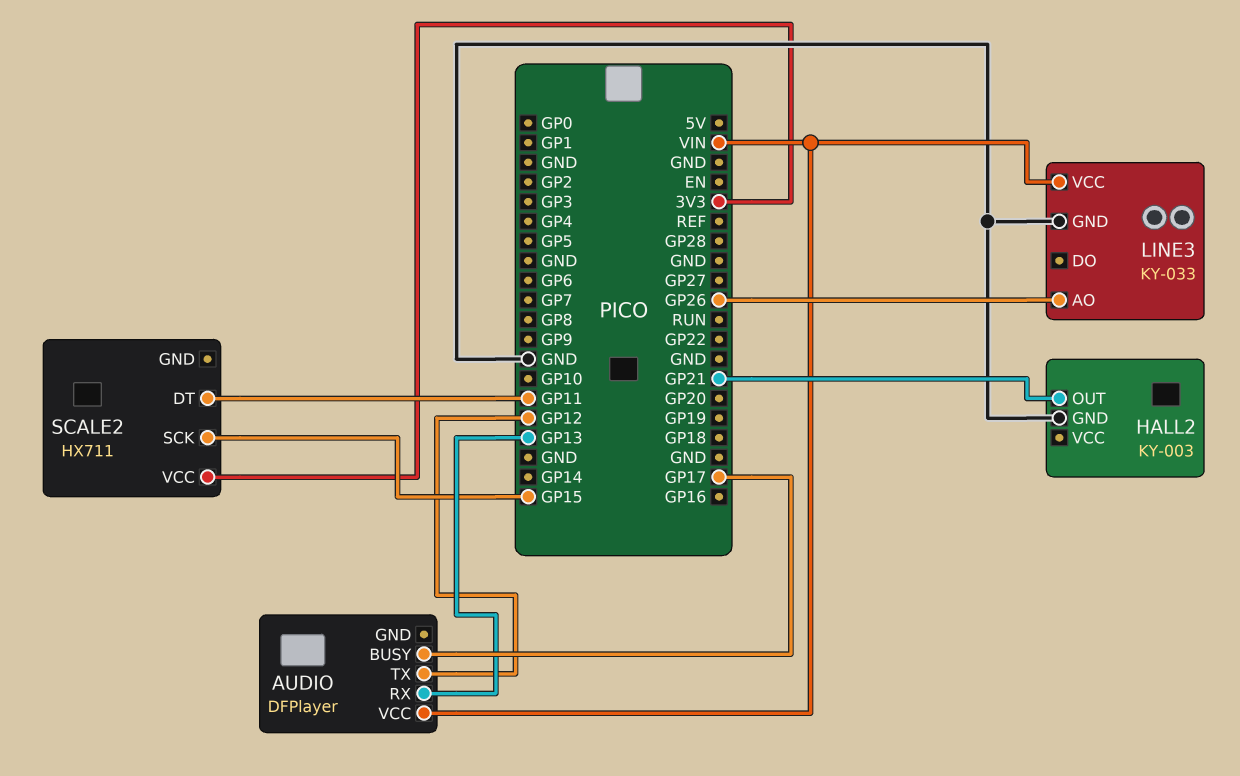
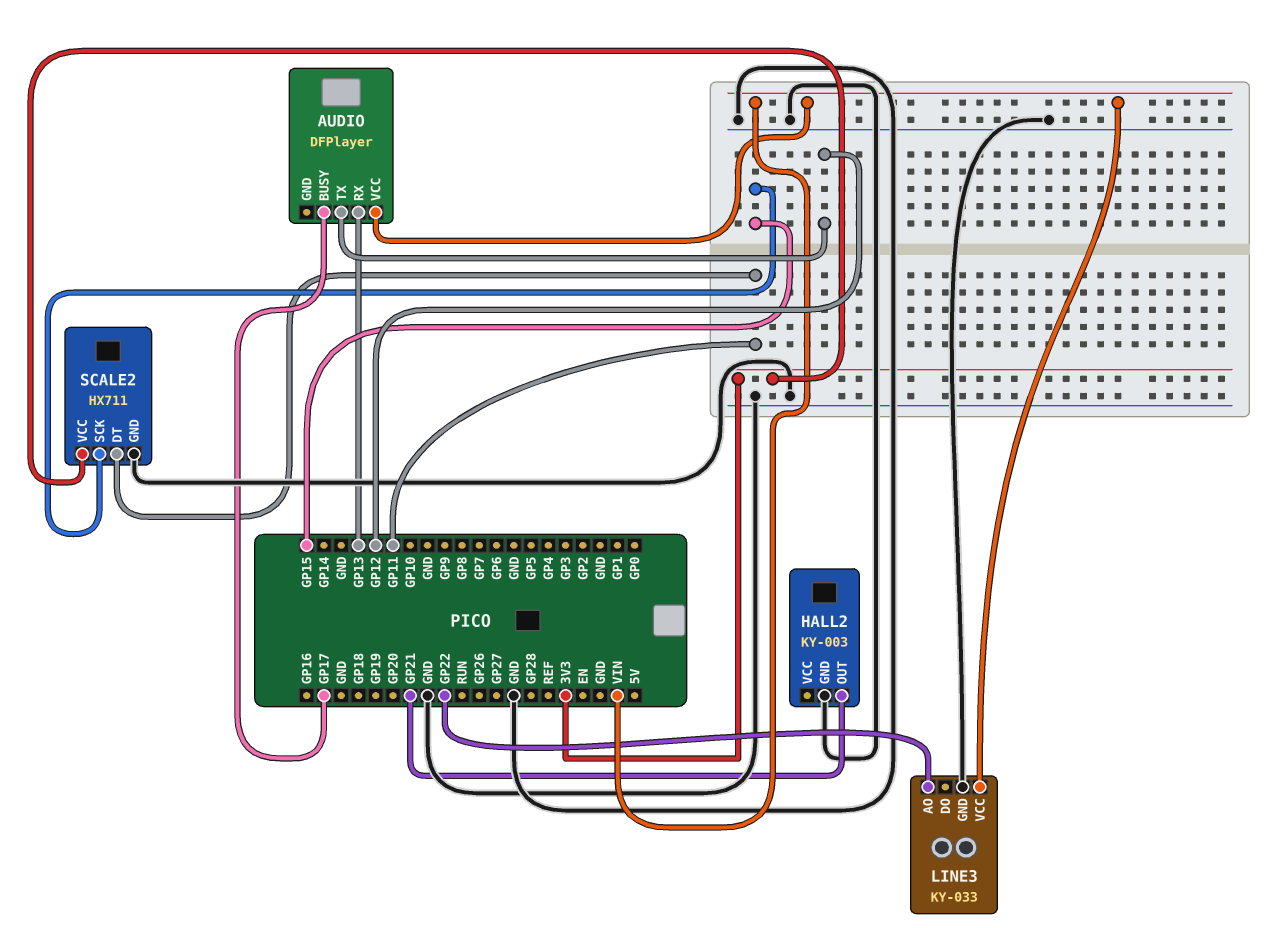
LINE3 pin AO: GP26 -> GP22
SCALE2 pin GND: none -> GND

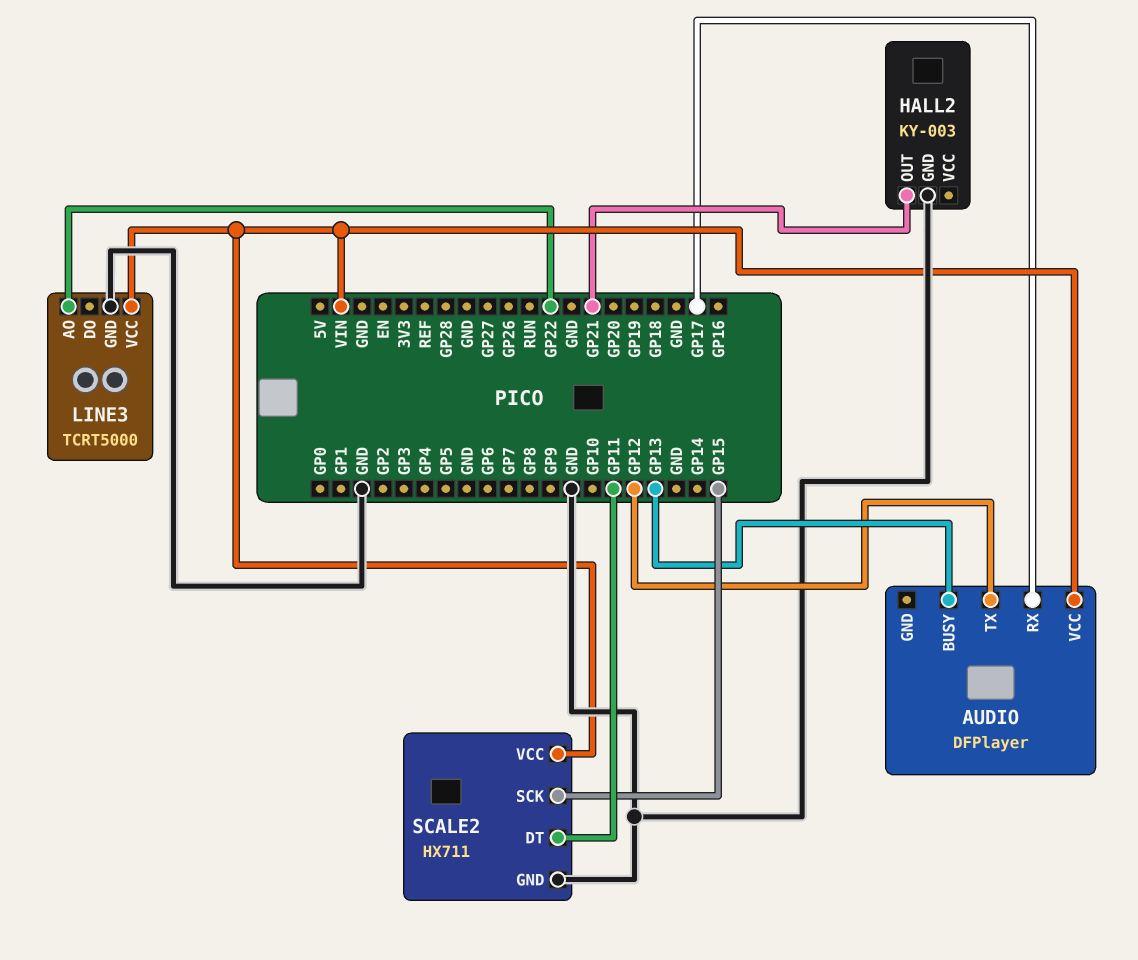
AUDIO pin BUSY: GP17 -> GP13
AUDIO pin RX: GP13 -> GP17
LINE3: KY-033 -> TCRT5000
SCALE2 pin VCC: 3V3 -> VIN

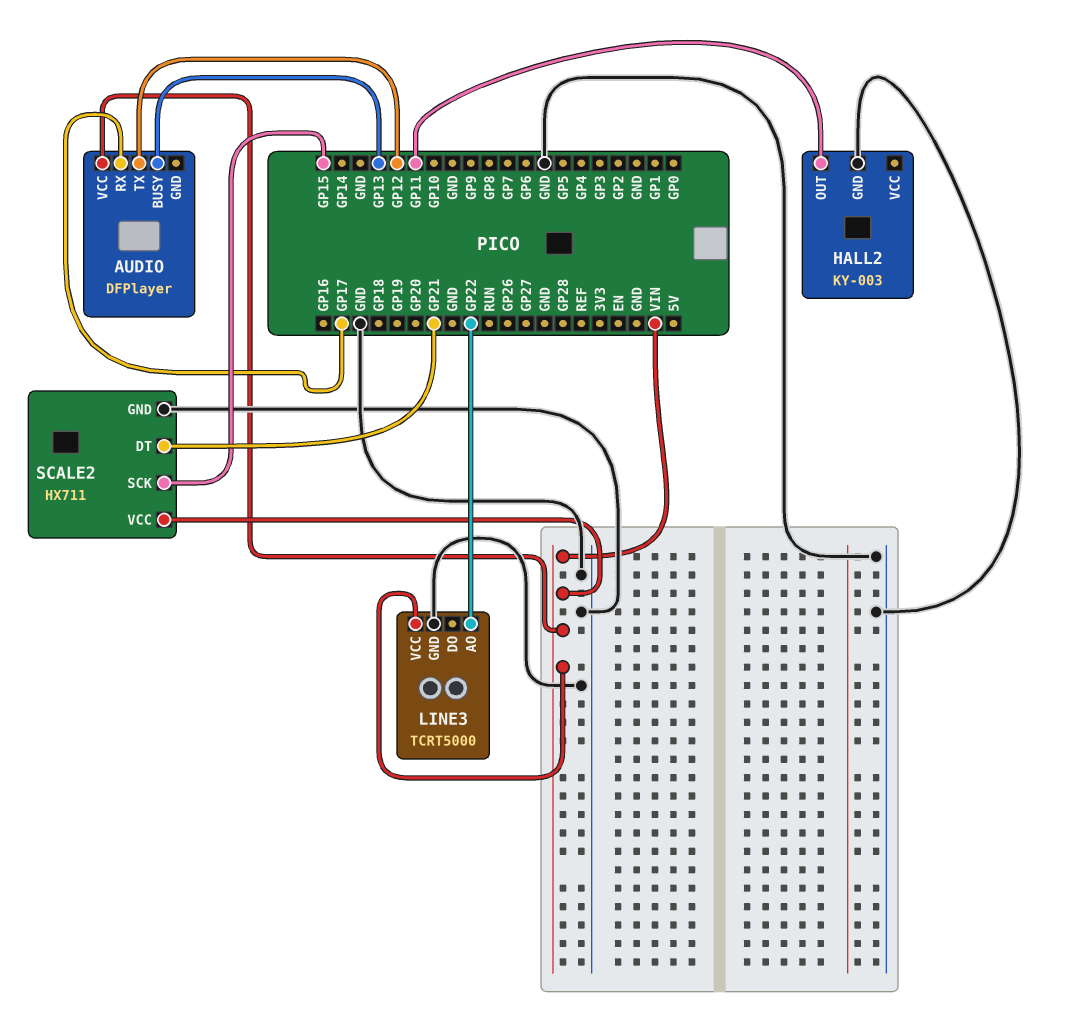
HALL2 pin OUT: GP21 -> GP11
SCALE2 pin DT: GP11 -> GP21

